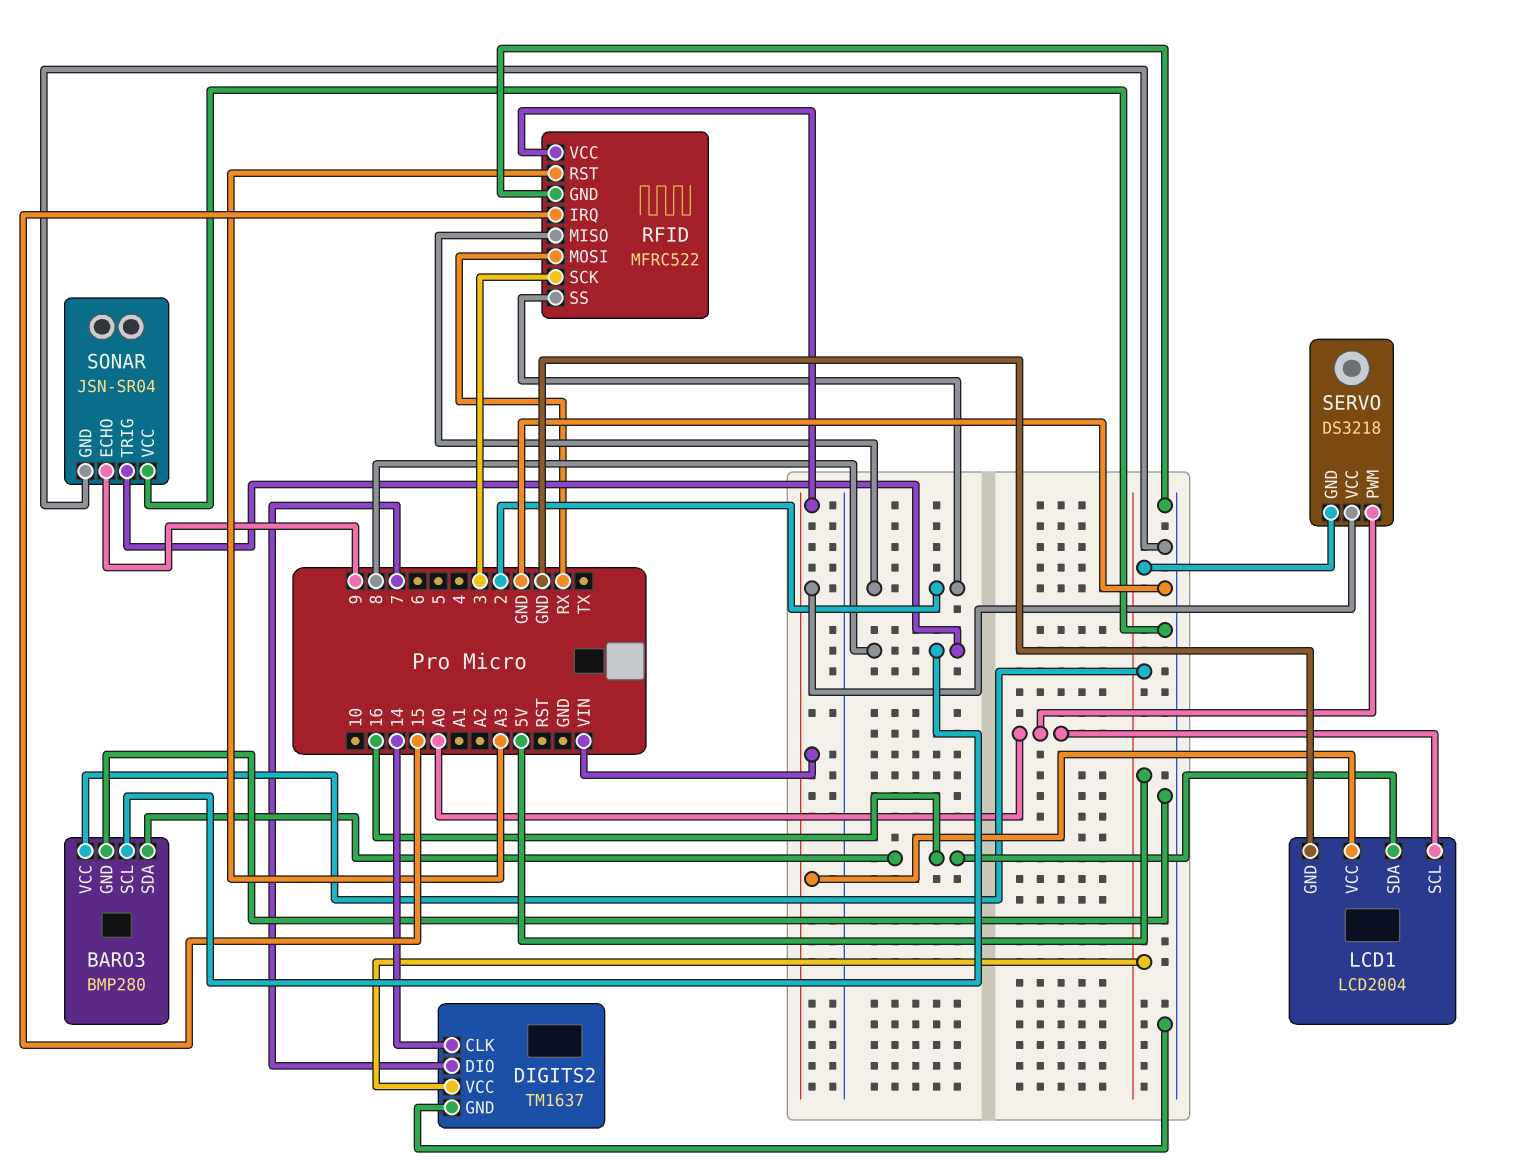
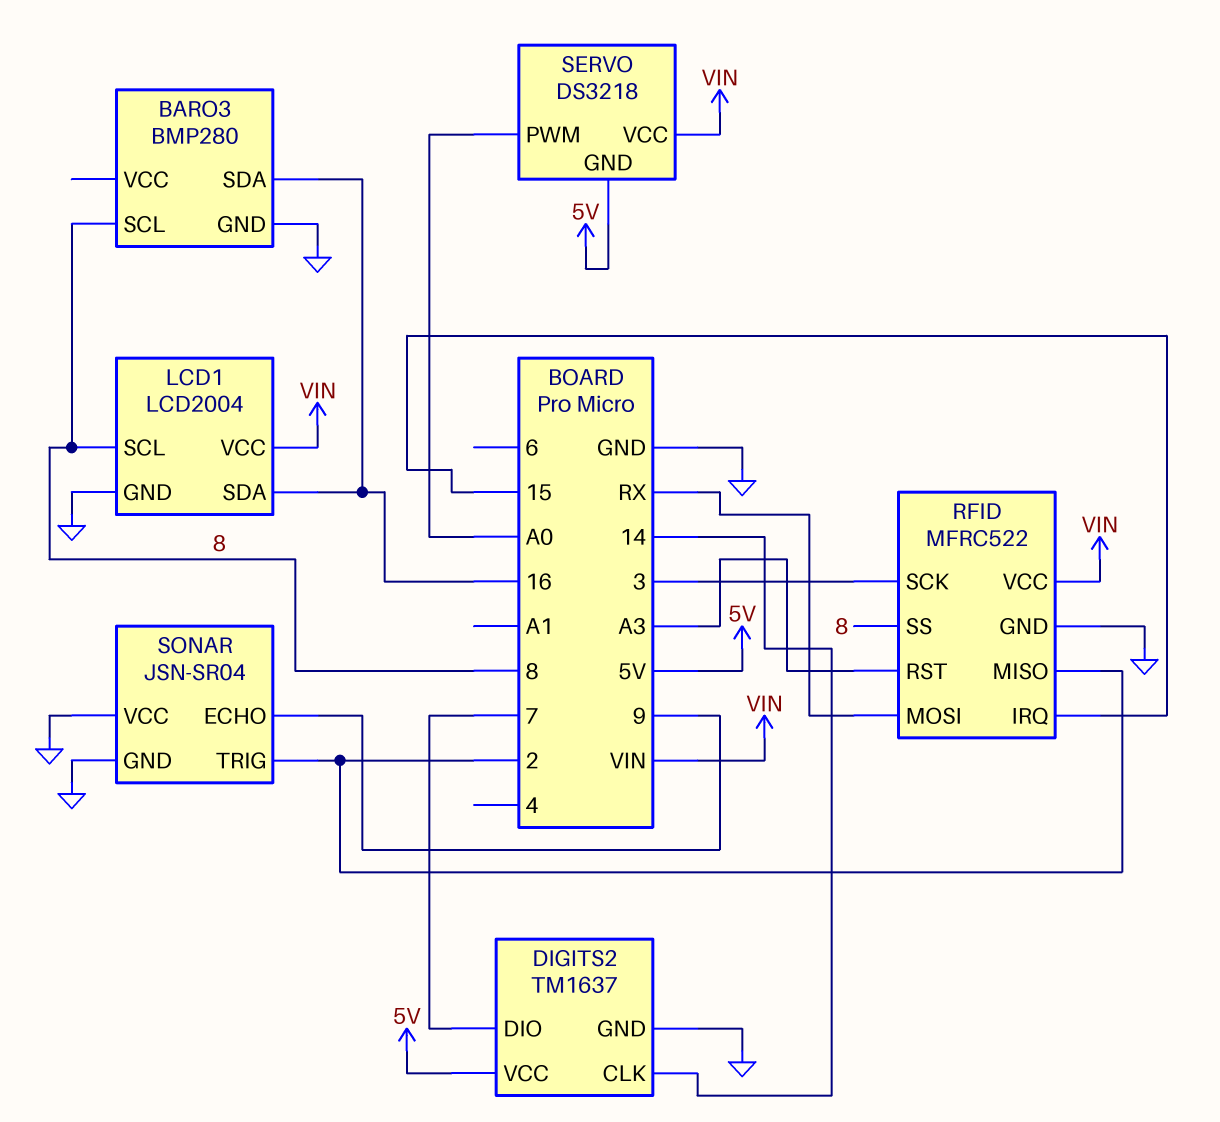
BARO3 pin VCC: 5V -> none
LCD1 pin SCL: A0 -> 8
RFID pin SS: 2 -> 8
SONAR pin TRIG: 8 -> 2

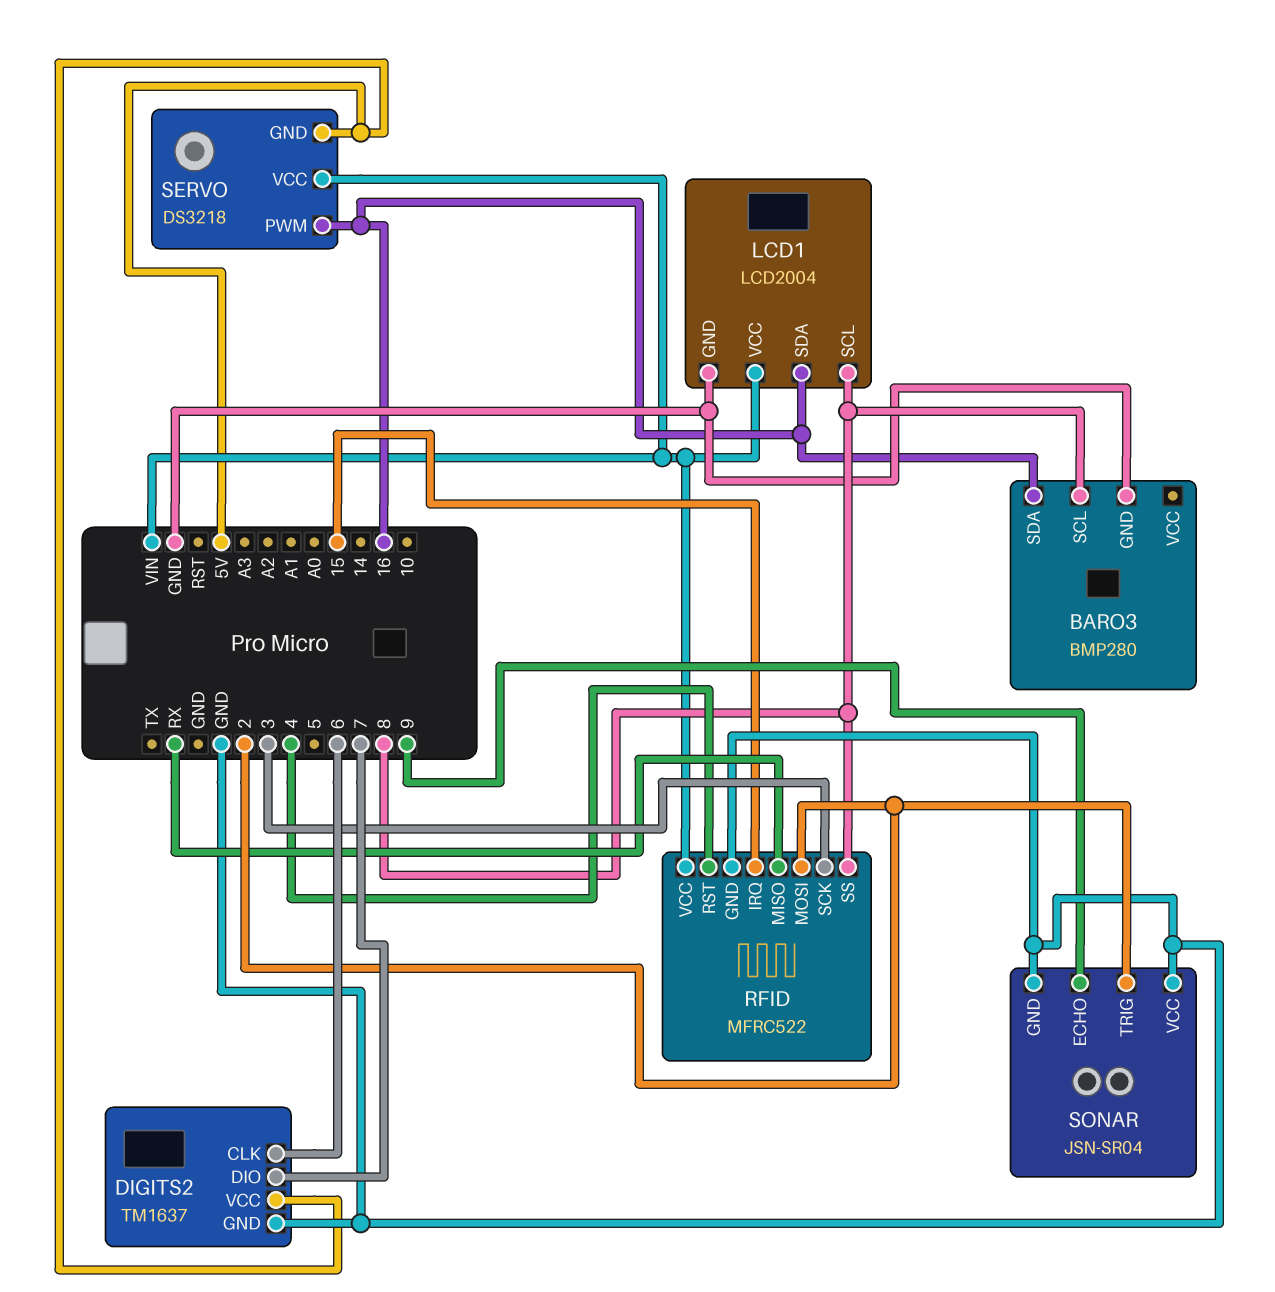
DIGITS2 pin CLK: 14 -> 6
RFID pin MISO: 2 -> RX
RFID pin MOSI: RX -> 2
RFID pin RST: A3 -> 4
SERVO pin PWM: A0 -> 16

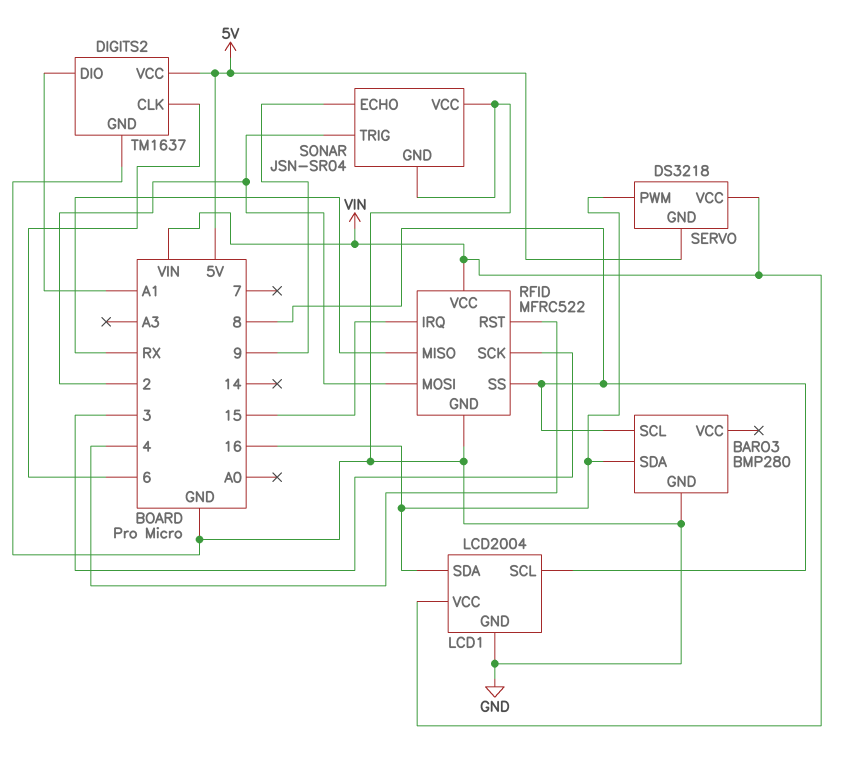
DIGITS2 pin DIO: 7 -> A1

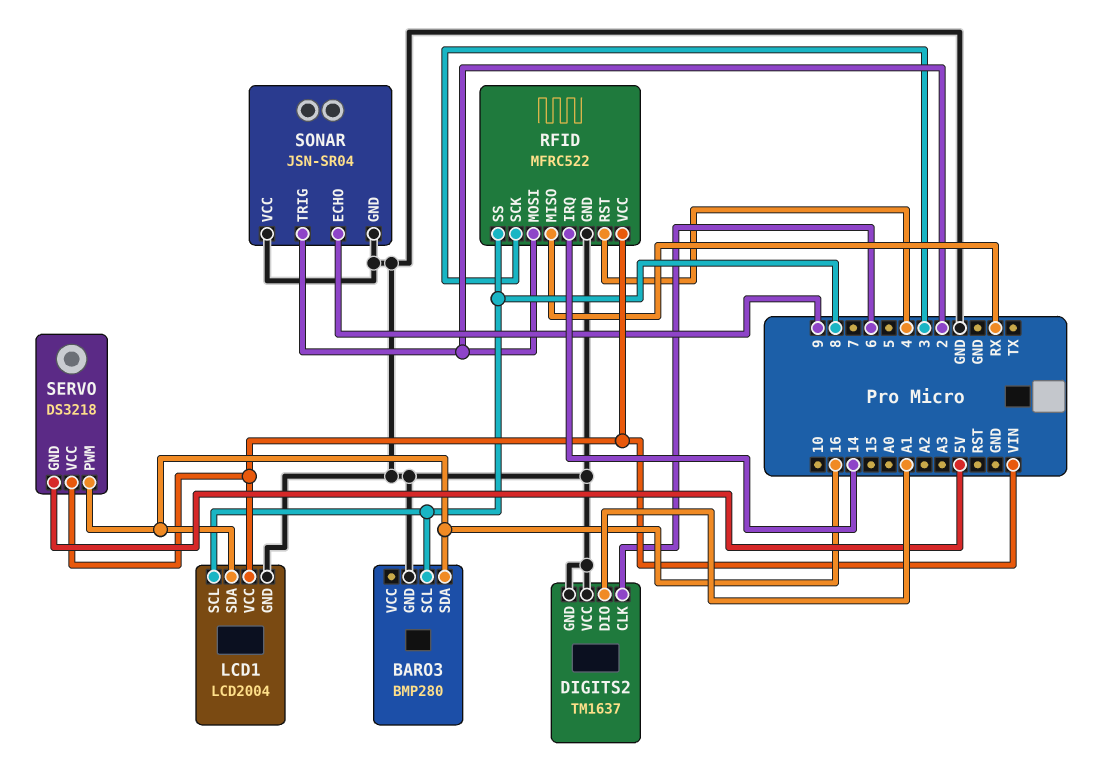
DIGITS2 pin VCC: 5V -> GND
RFID pin IRQ: 15 -> 14

